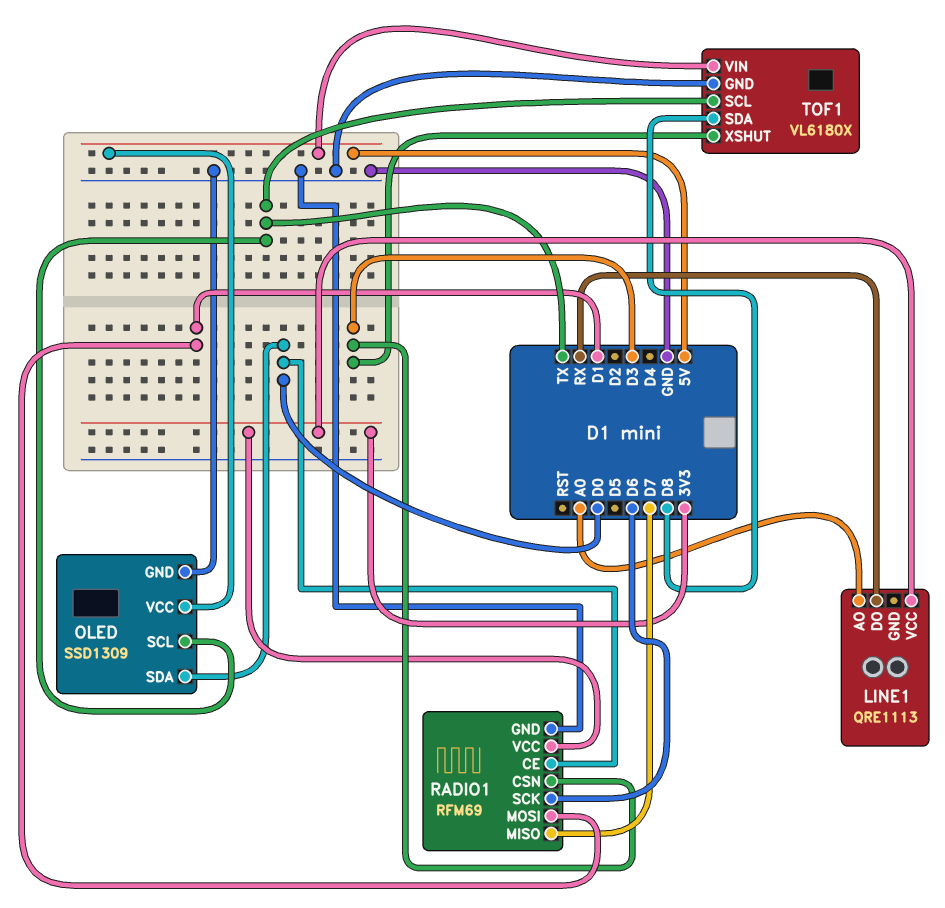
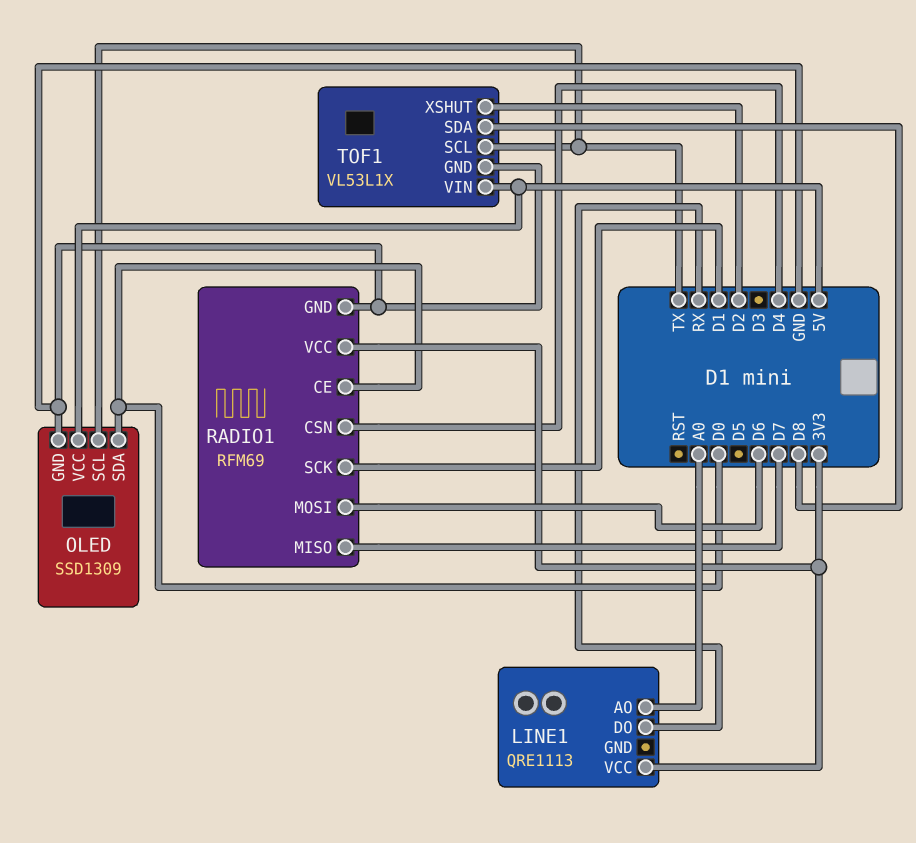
RADIO1 pin CSN: D3 -> D4
RADIO1 pin MOSI: D1 -> D6
RADIO1 pin SCK: D6 -> D1
TOF1: VL6180X -> VL53L1X
TOF1 pin XSHUT: D3 -> D2

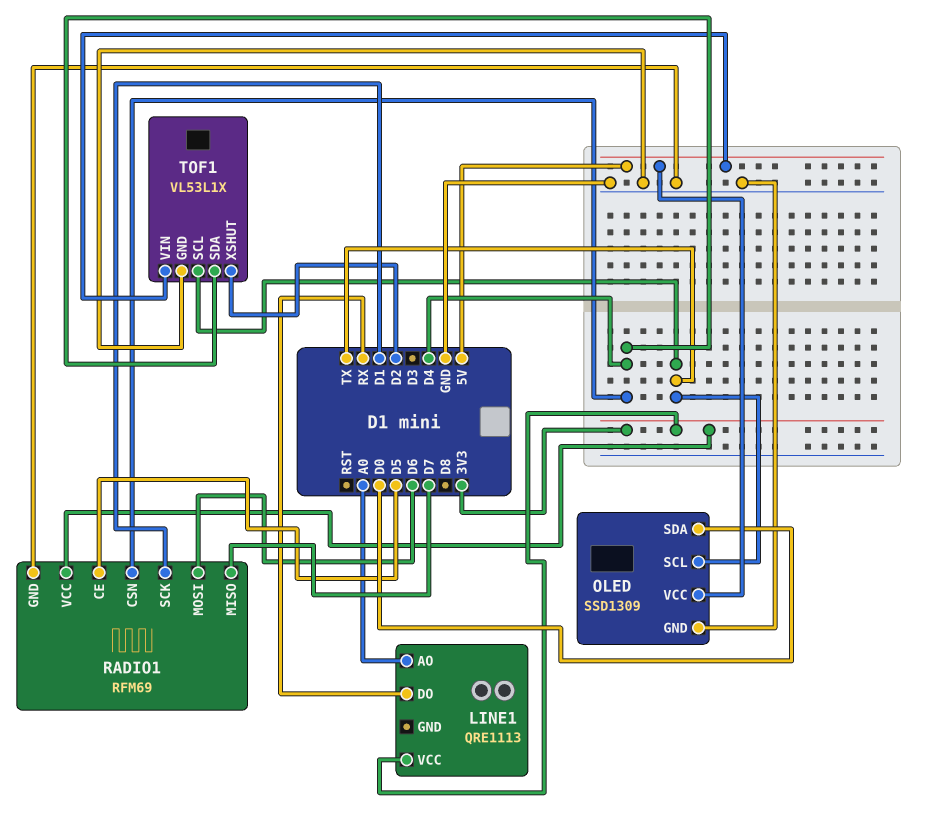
RADIO1 pin CE: D0 -> D5
TOF1 pin SDA: D8 -> D4

